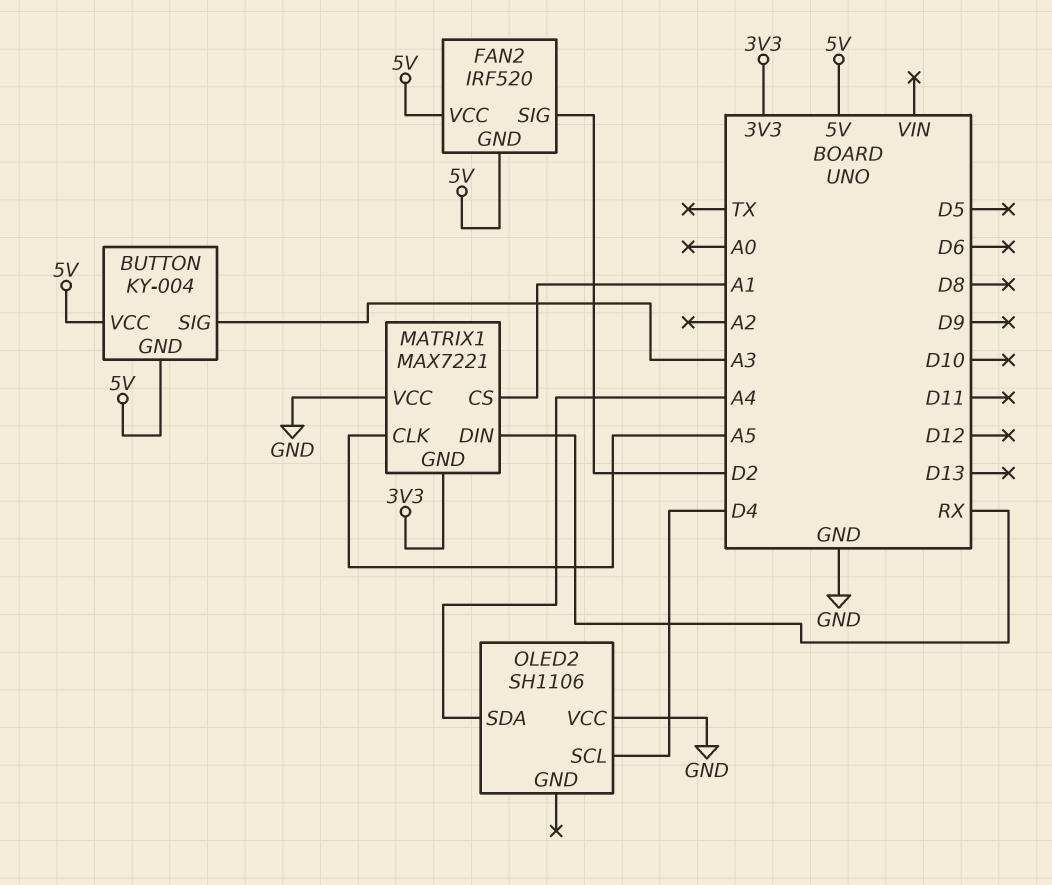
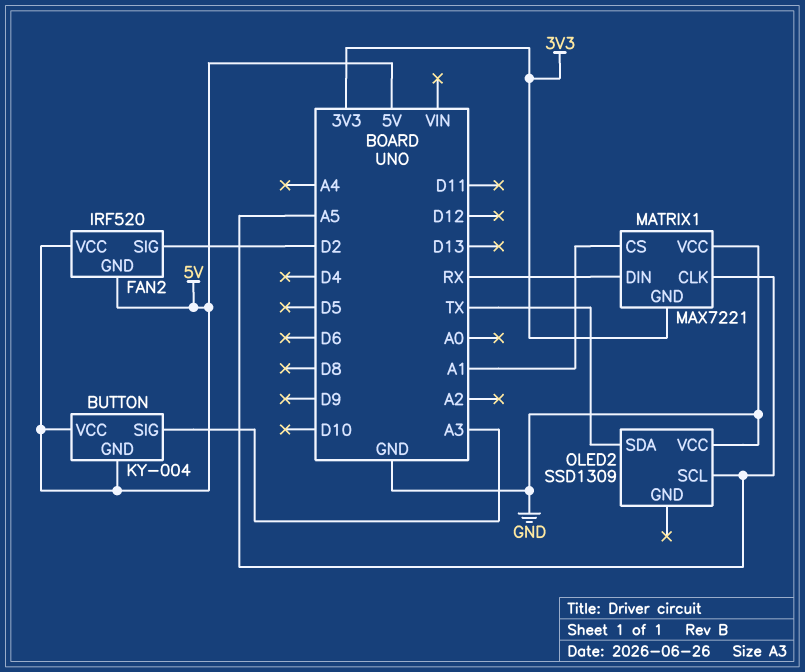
OLED2: SH1106 -> SSD1309
OLED2 pin SCL: D4 -> A5
OLED2 pin SDA: A4 -> TX

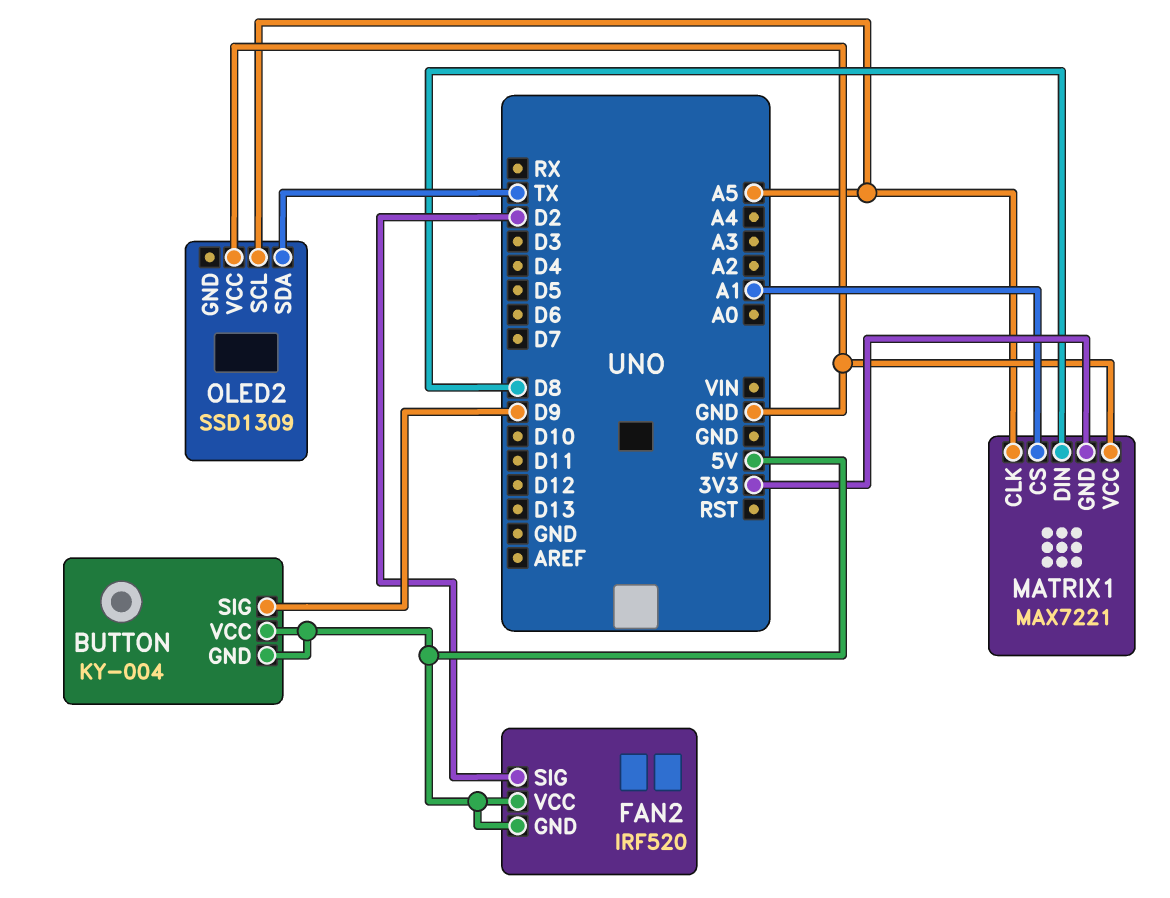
BUTTON pin SIG: A3 -> D9
MATRIX1 pin DIN: RX -> D8

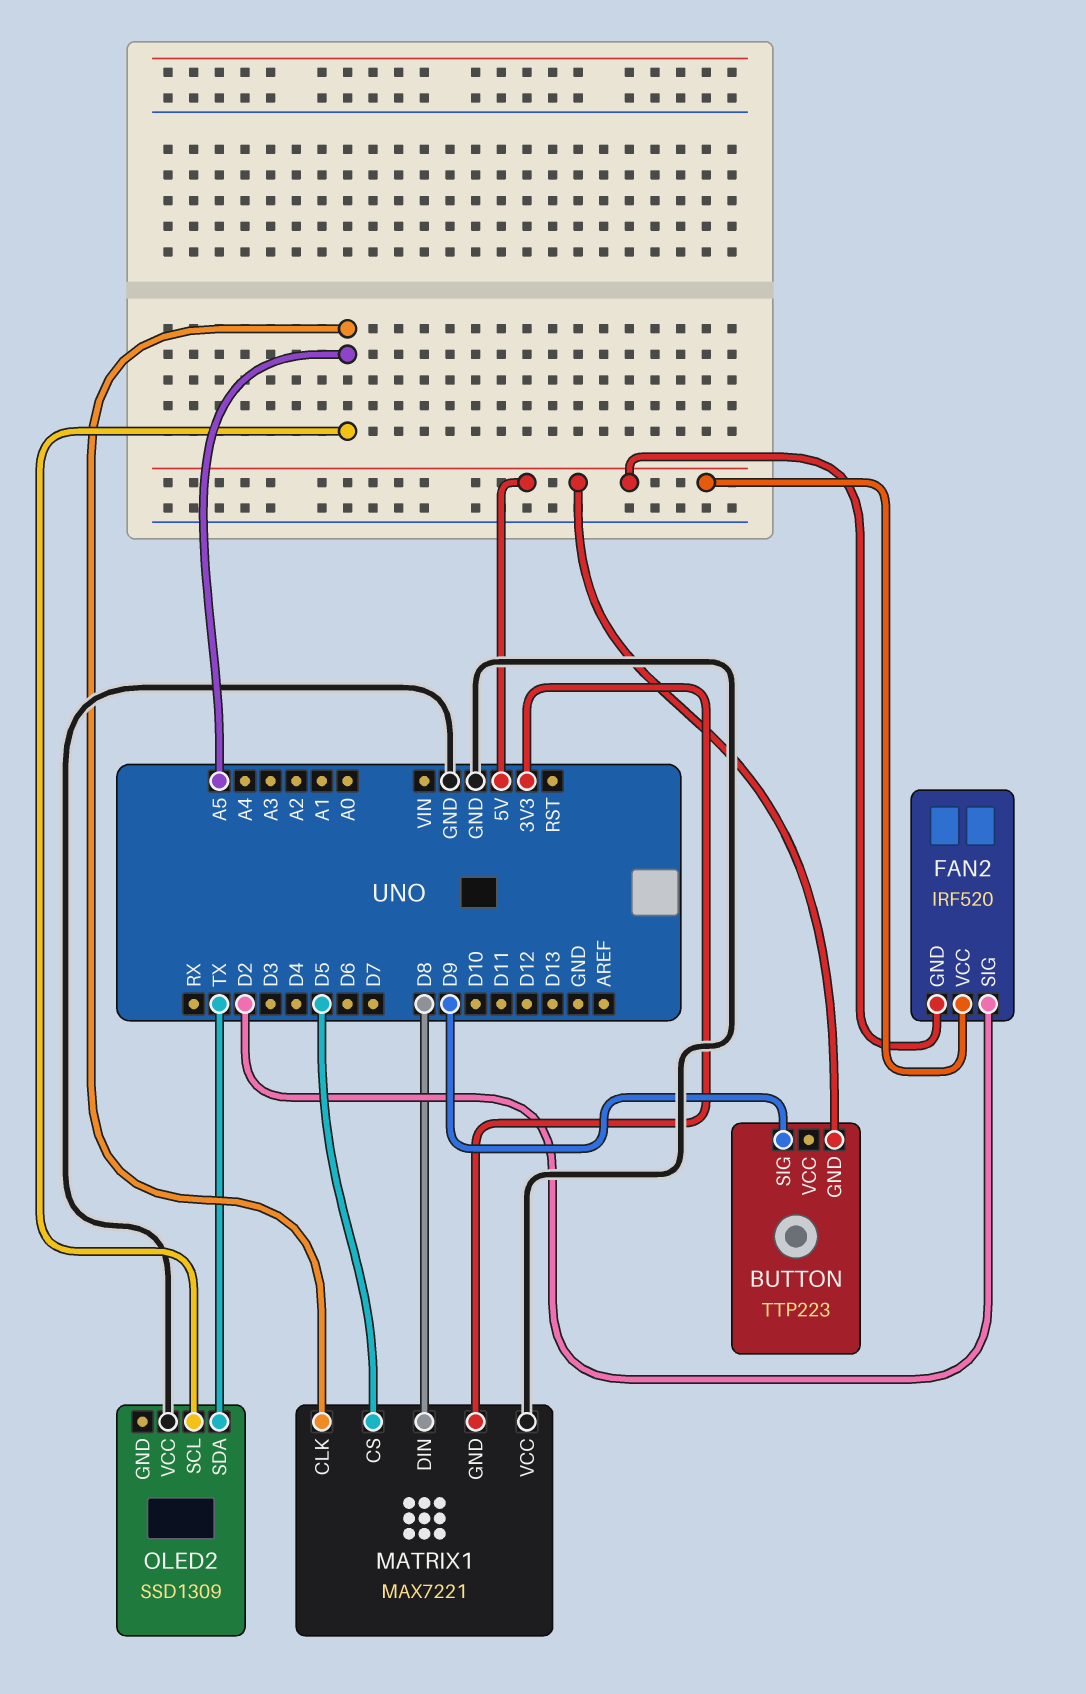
BUTTON: KY-004 -> TTP223
BUTTON pin VCC: 5V -> none
MATRIX1 pin CS: A1 -> D5

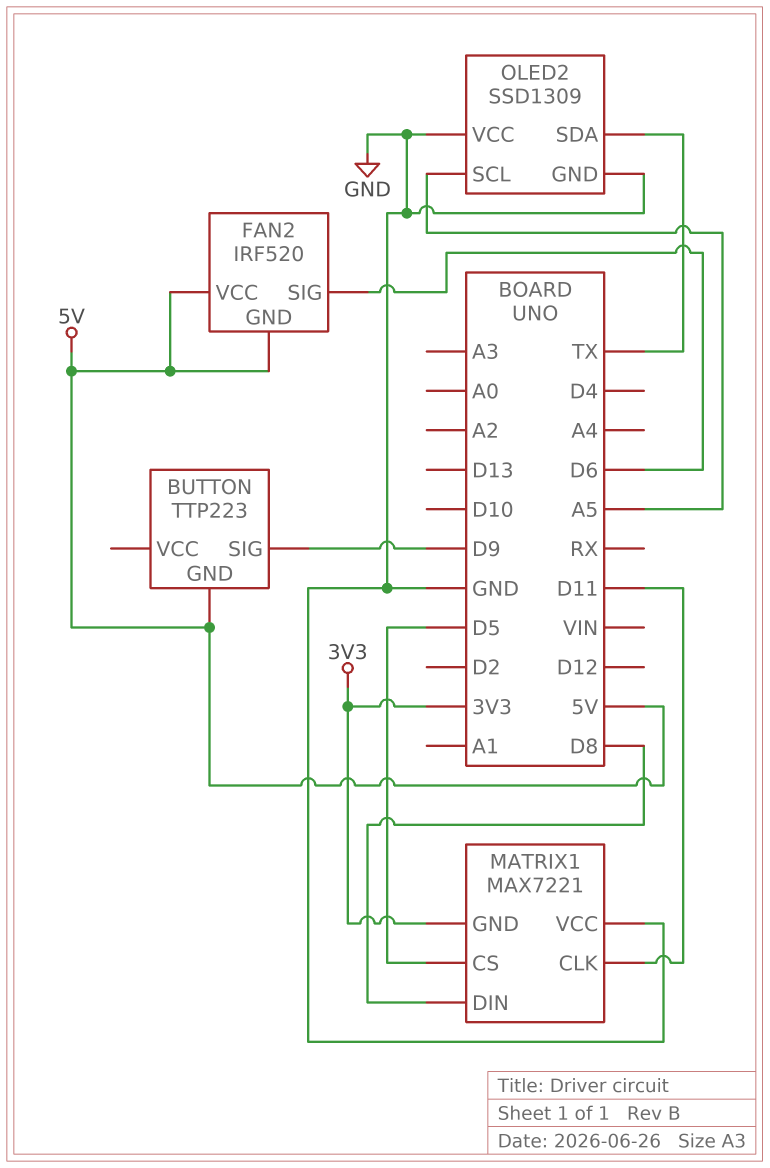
FAN2 pin SIG: D2 -> D6
MATRIX1 pin CLK: A5 -> D11
OLED2 pin GND: none -> GND

